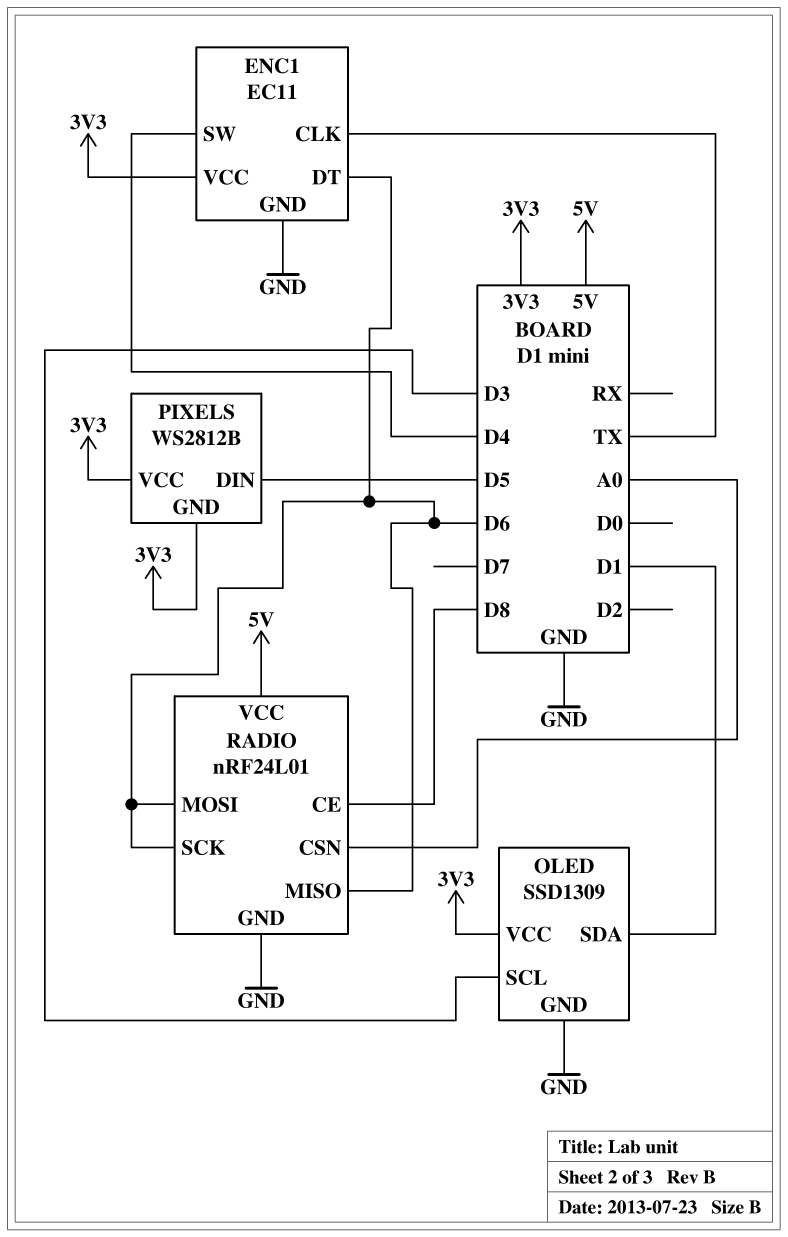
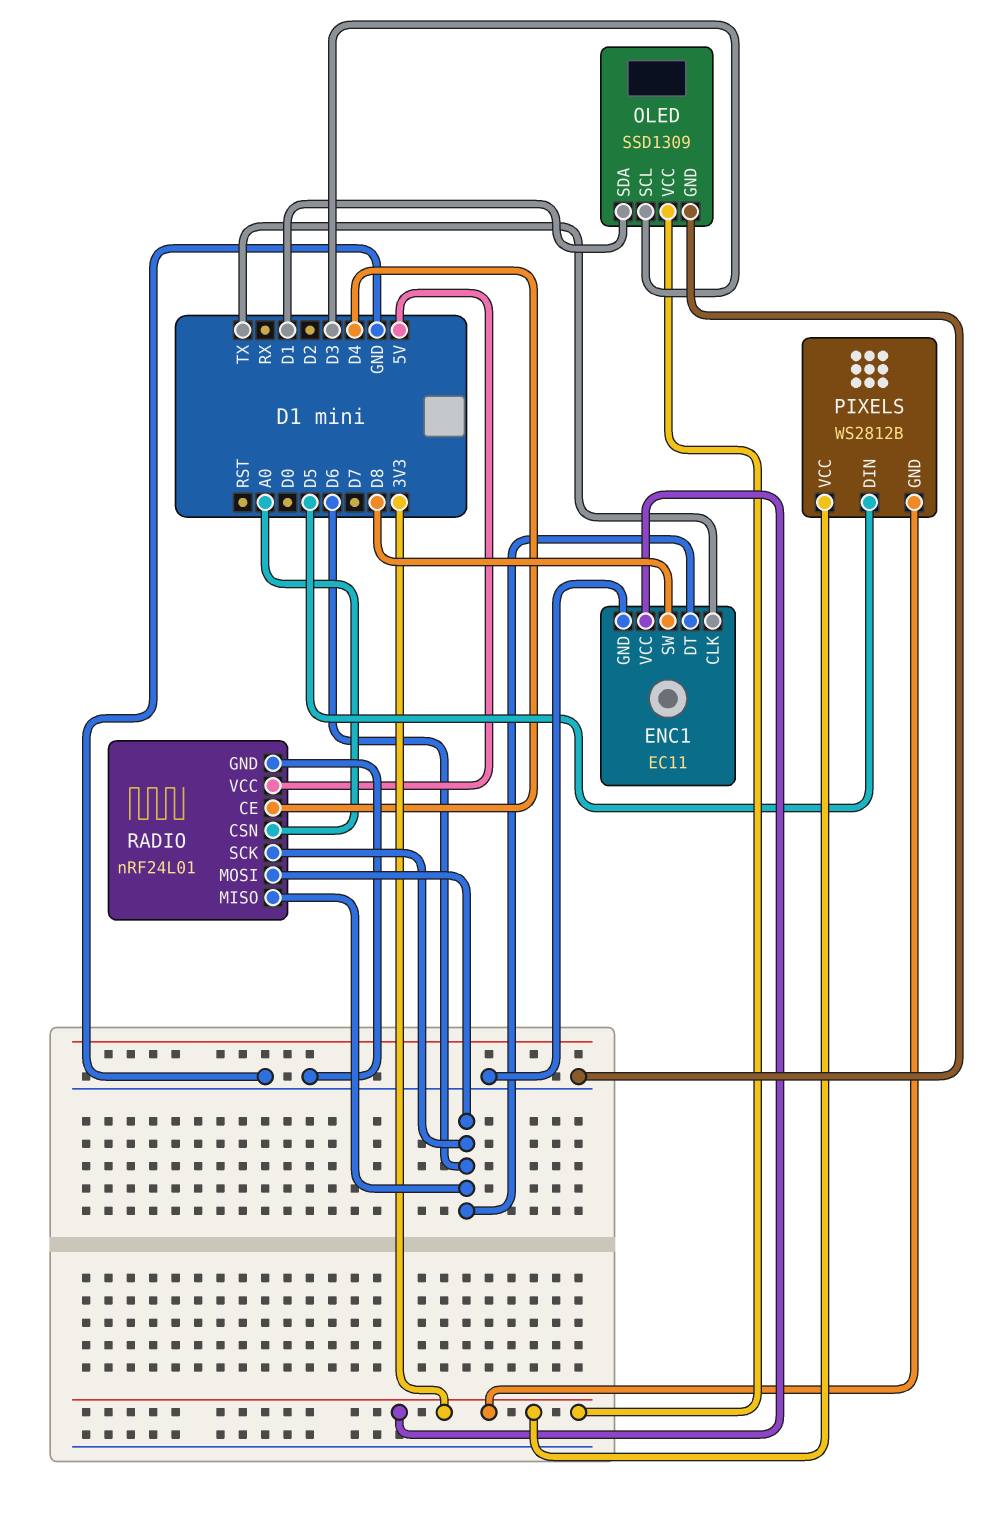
ENC1 pin SW: D4 -> D8
RADIO pin CE: D8 -> D4

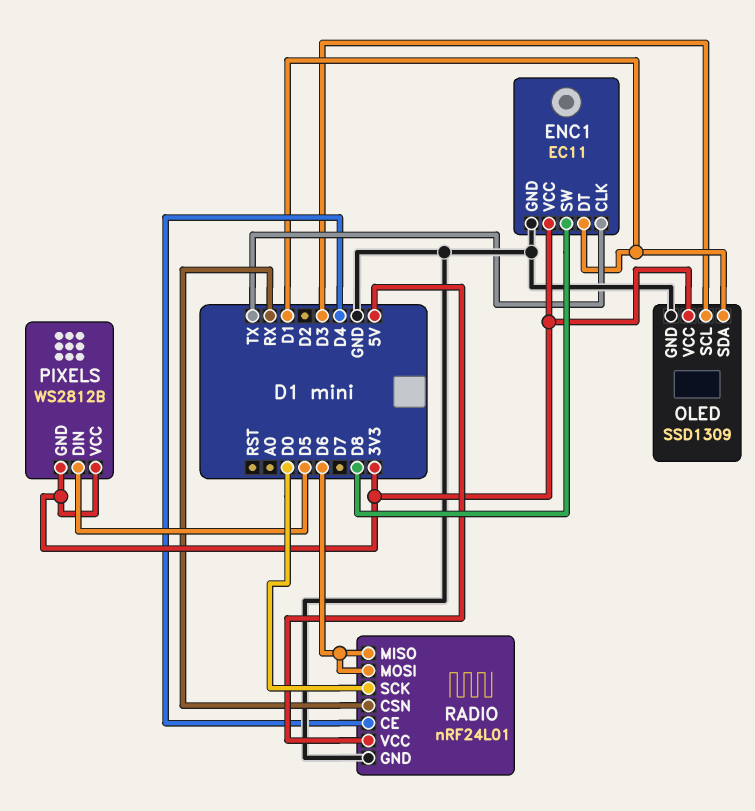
ENC1 pin DT: D6 -> D1
RADIO pin CSN: A0 -> RX
RADIO pin SCK: D6 -> D0

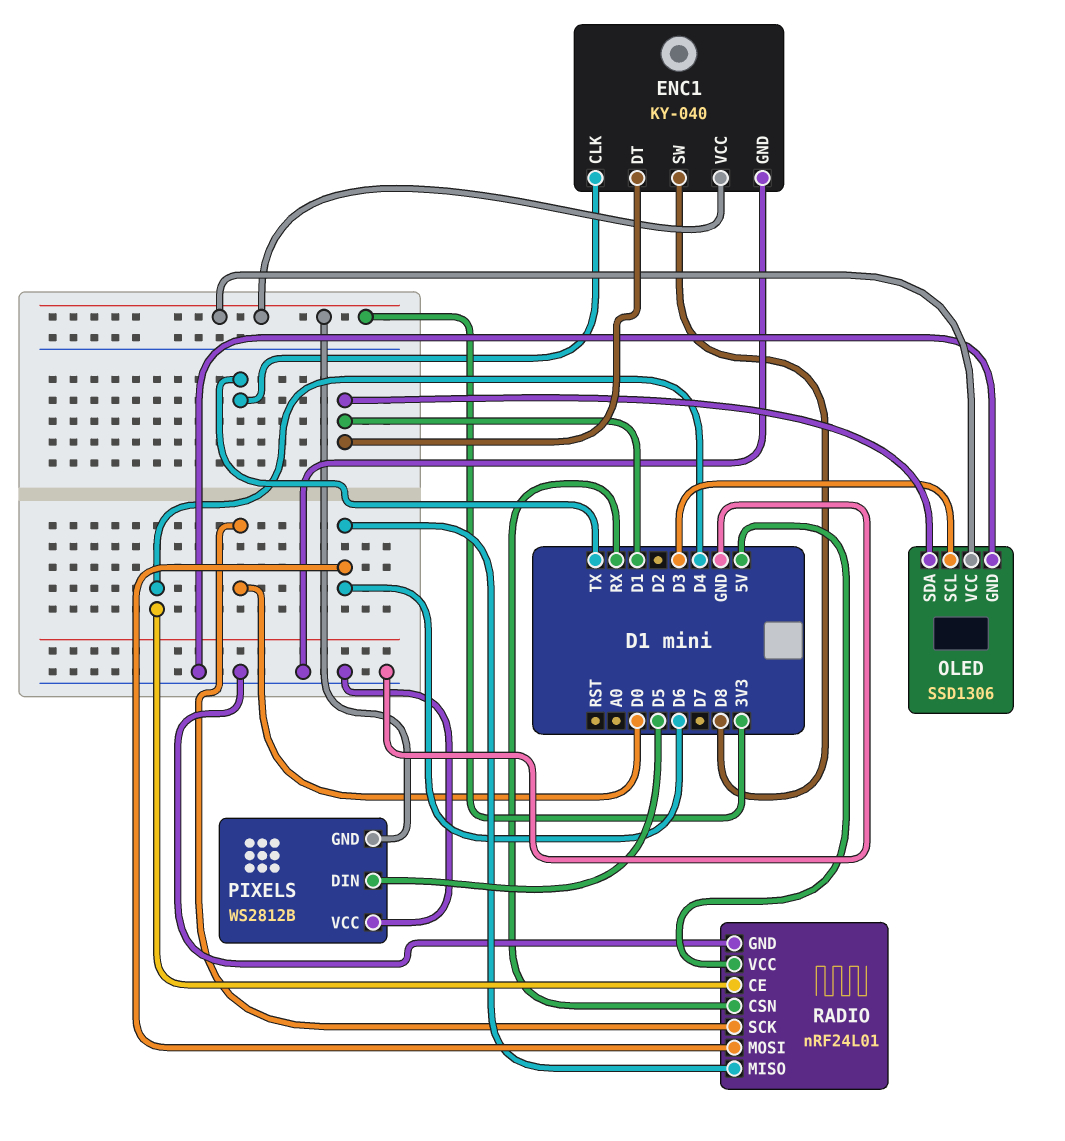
ENC1: EC11 -> KY-040
OLED: SSD1309 -> SSD1306
PIXELS pin VCC: 3V3 -> GND

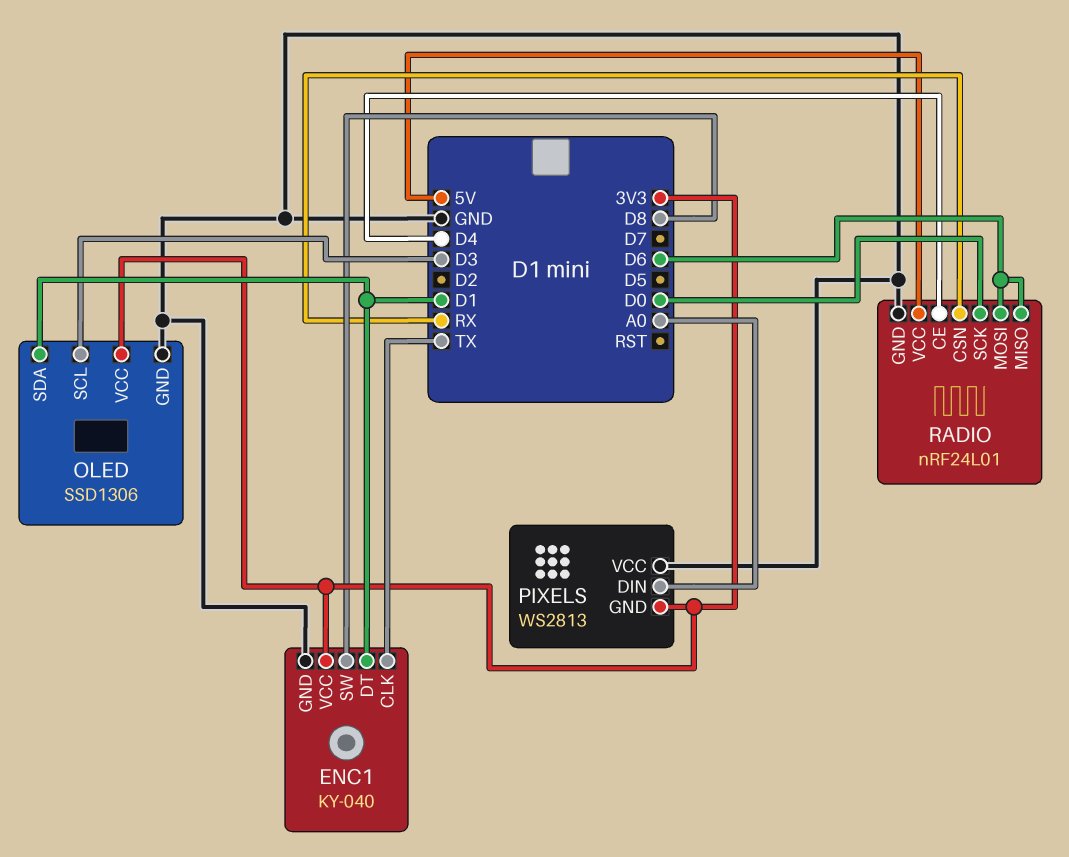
PIXELS: WS2812B -> WS2813
PIXELS pin DIN: D5 -> A0

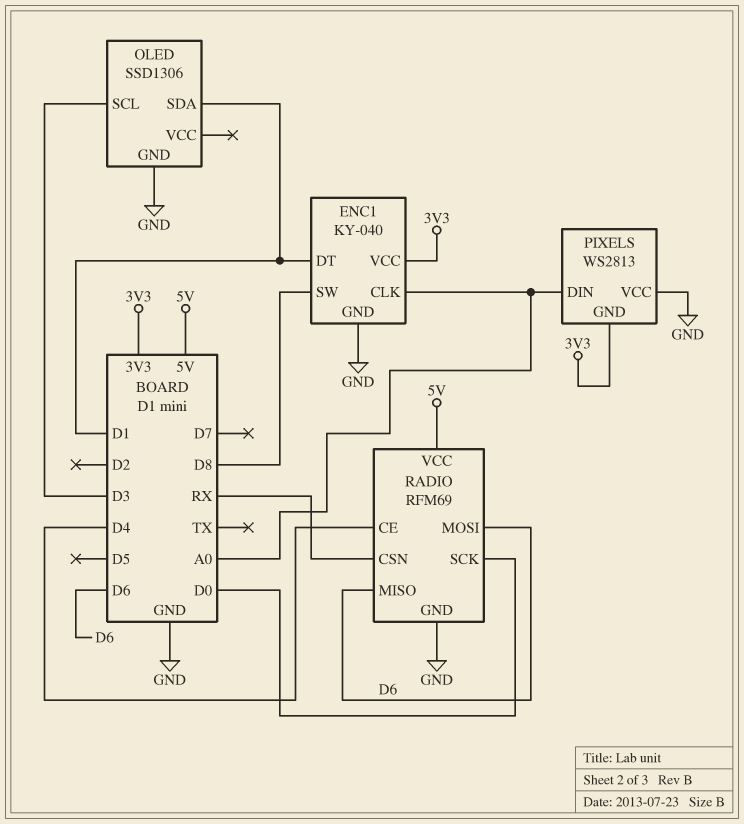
ENC1 pin CLK: TX -> A0
OLED pin VCC: 3V3 -> none
RADIO: nRF24L01 -> RFM69

